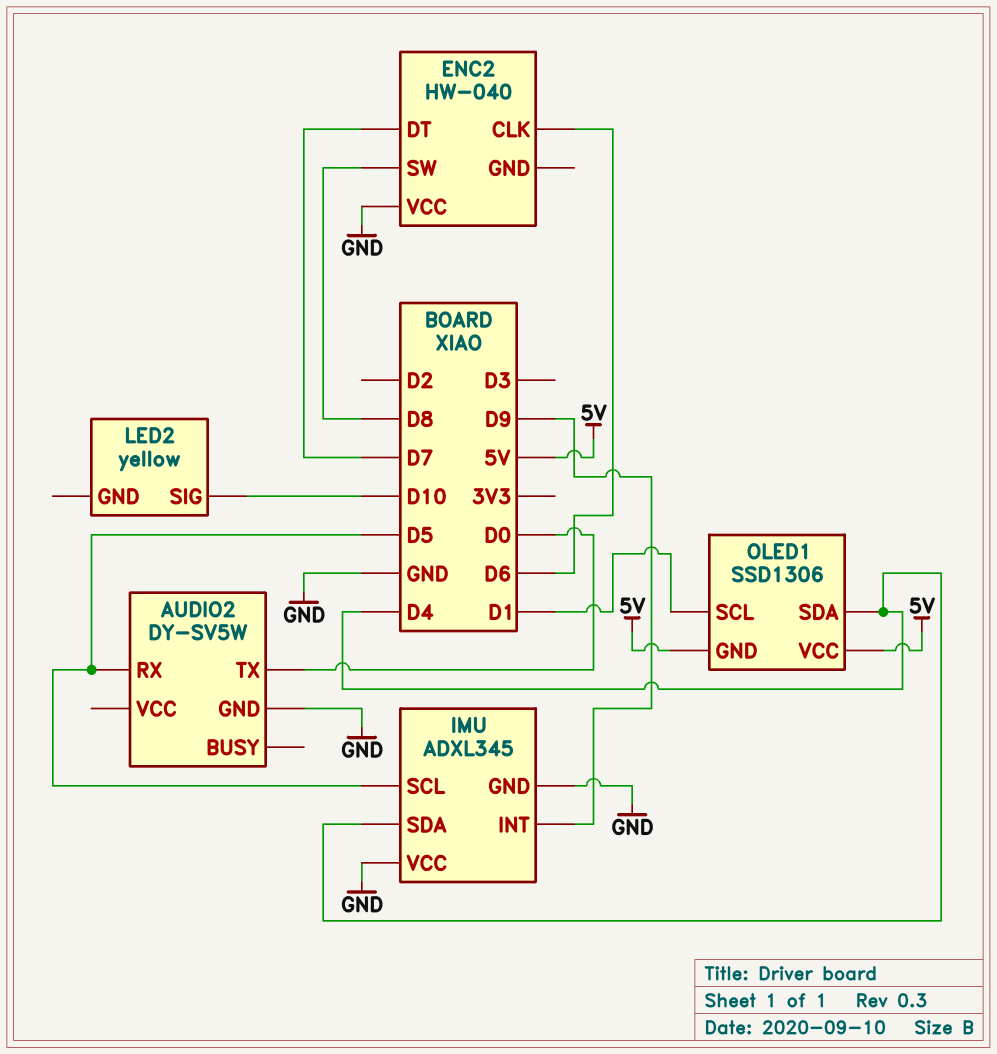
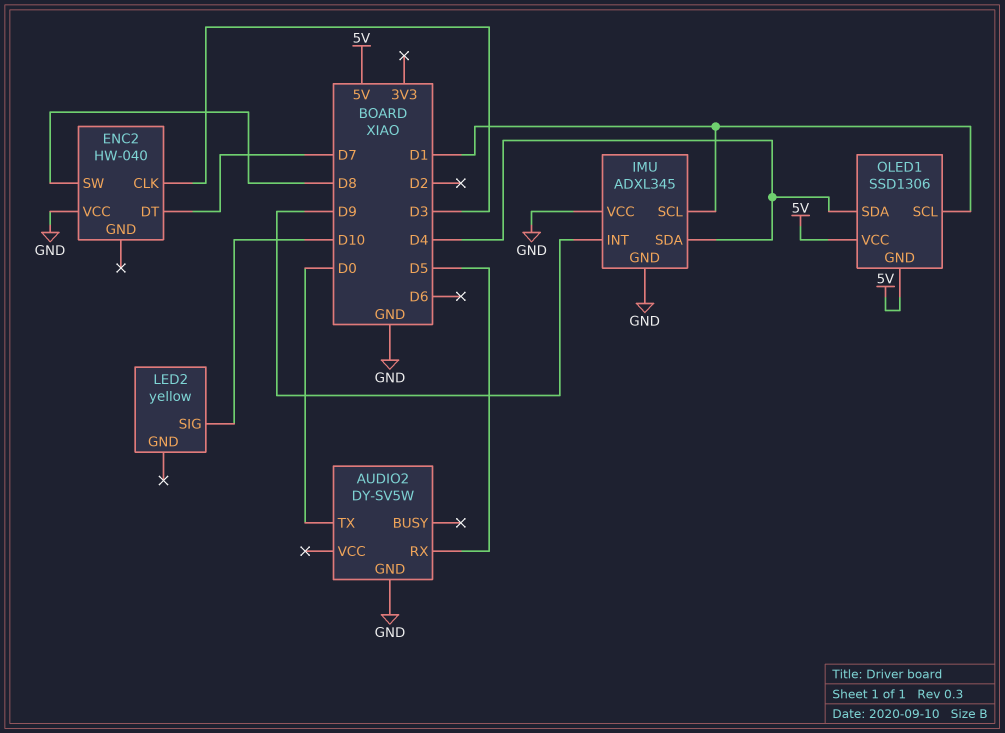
ENC2 pin CLK: D6 -> D3
IMU pin SCL: D5 -> D1

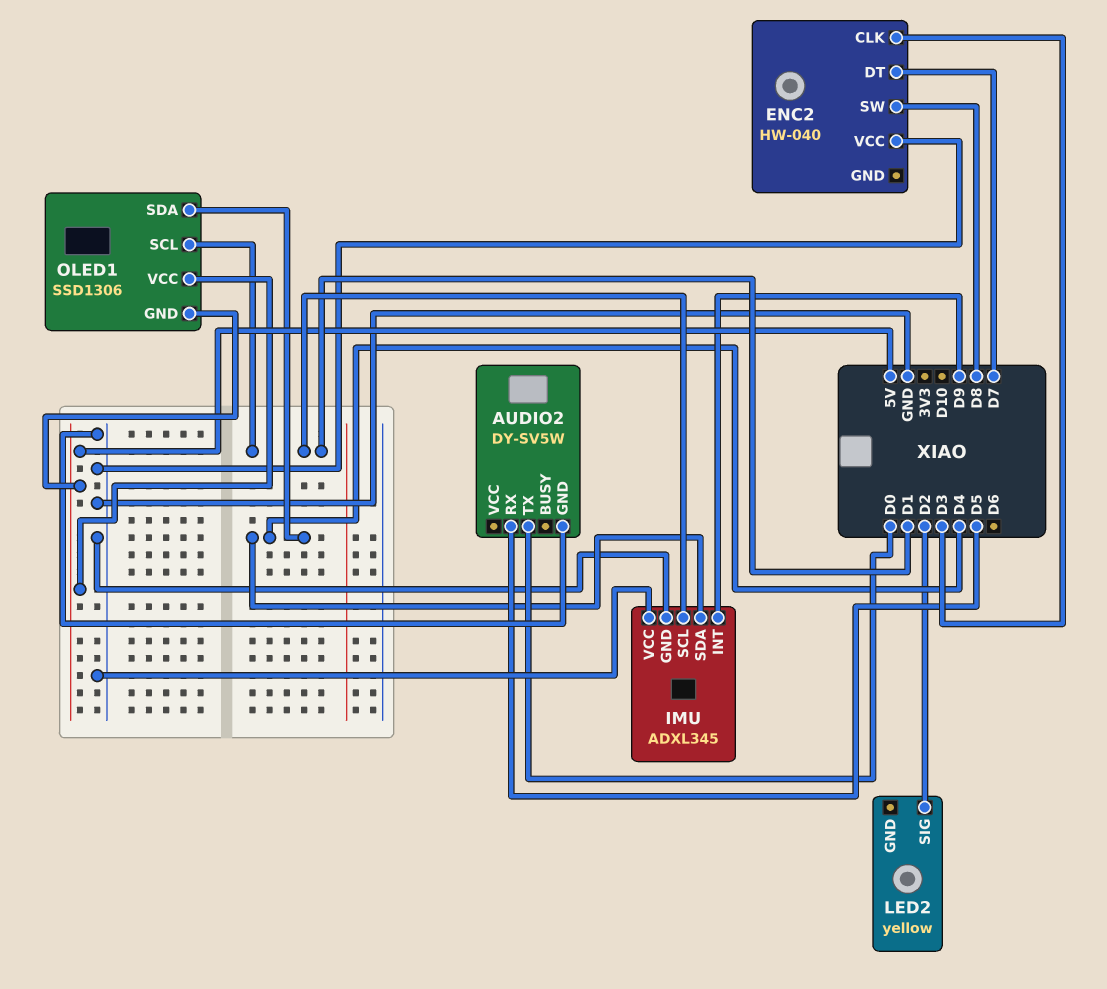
LED2 pin SIG: D10 -> D2

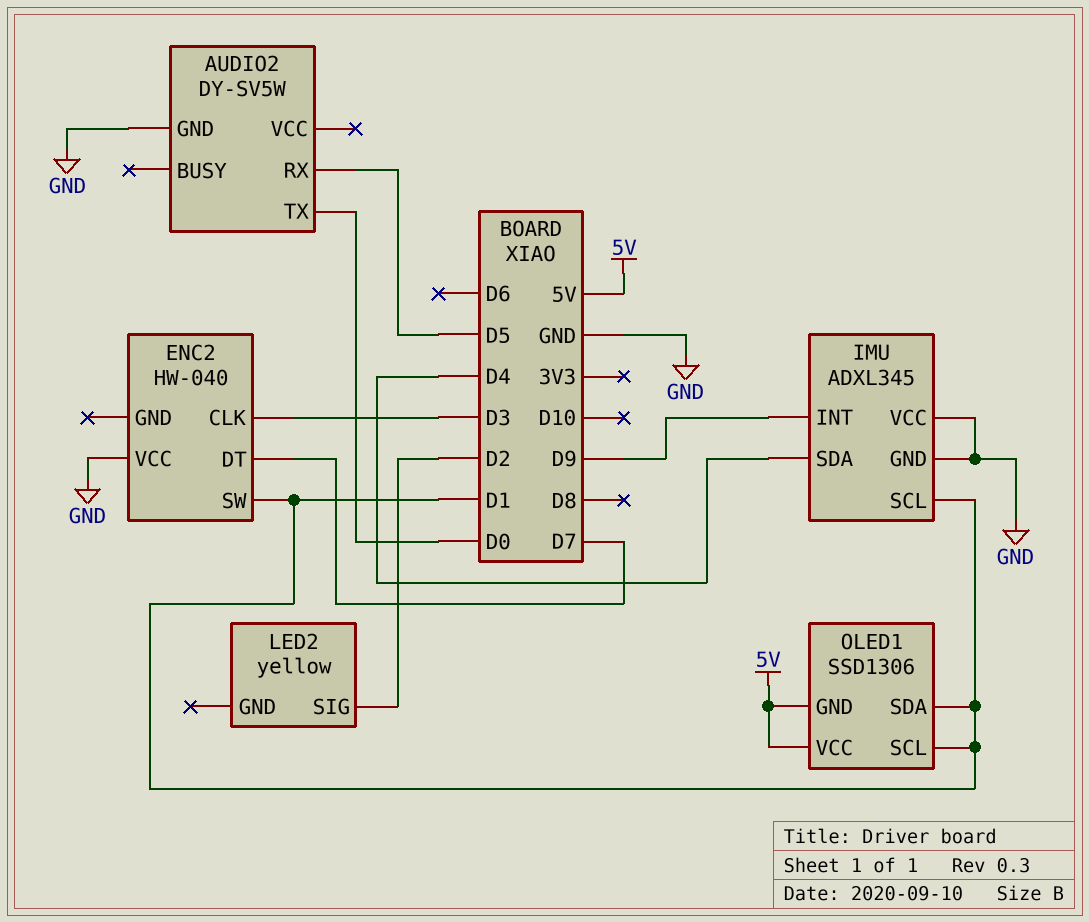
ENC2 pin SW: D8 -> D1
OLED1 pin SDA: D4 -> D1

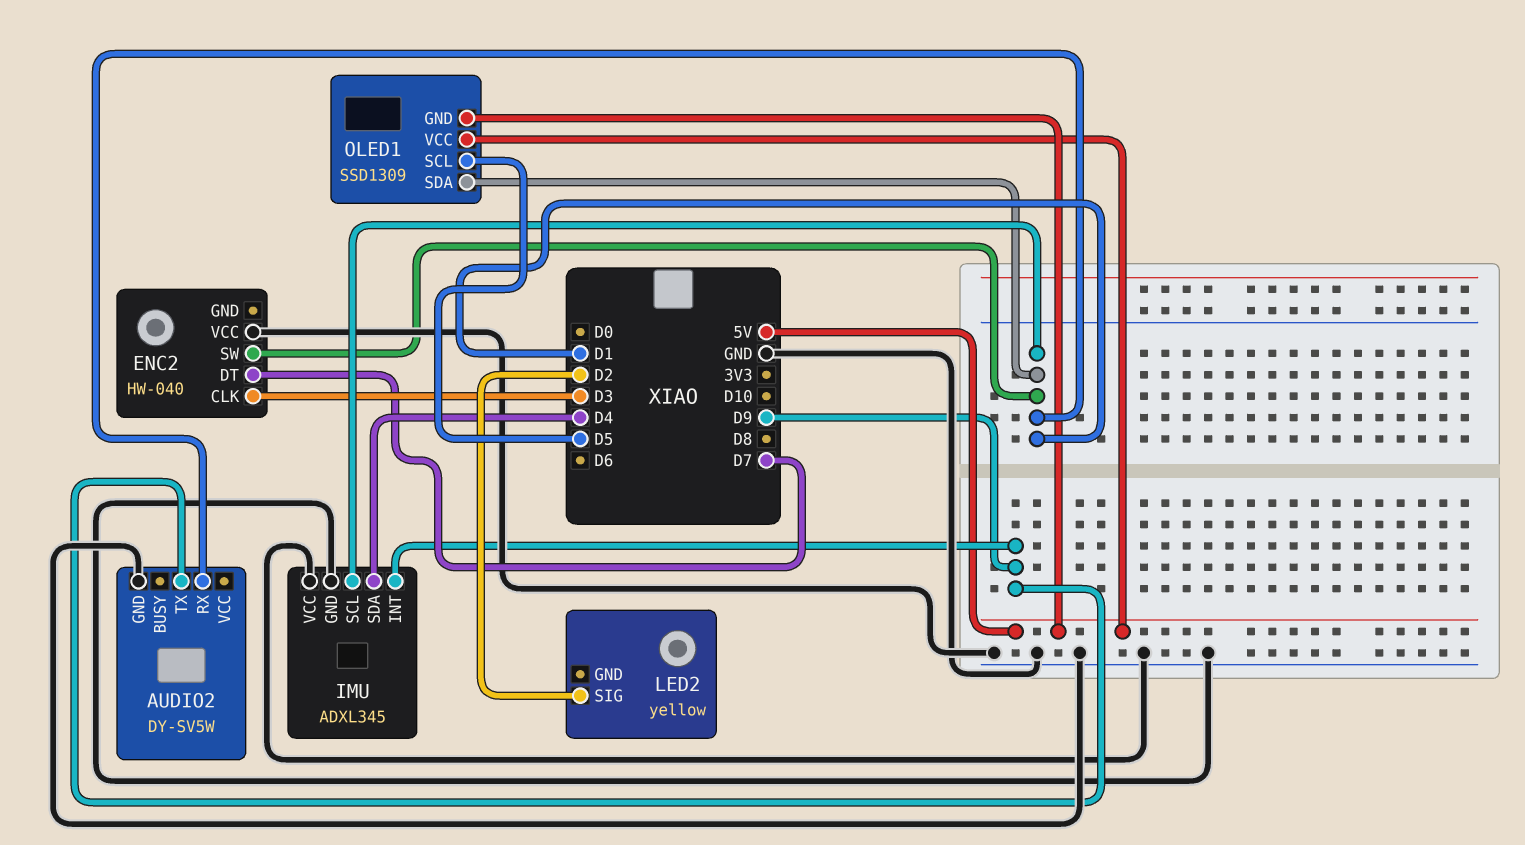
AUDIO2 pin RX: D5 -> D1
AUDIO2 pin TX: D0 -> D9
OLED1: SSD1306 -> SSD1309
OLED1 pin SCL: D1 -> D5

